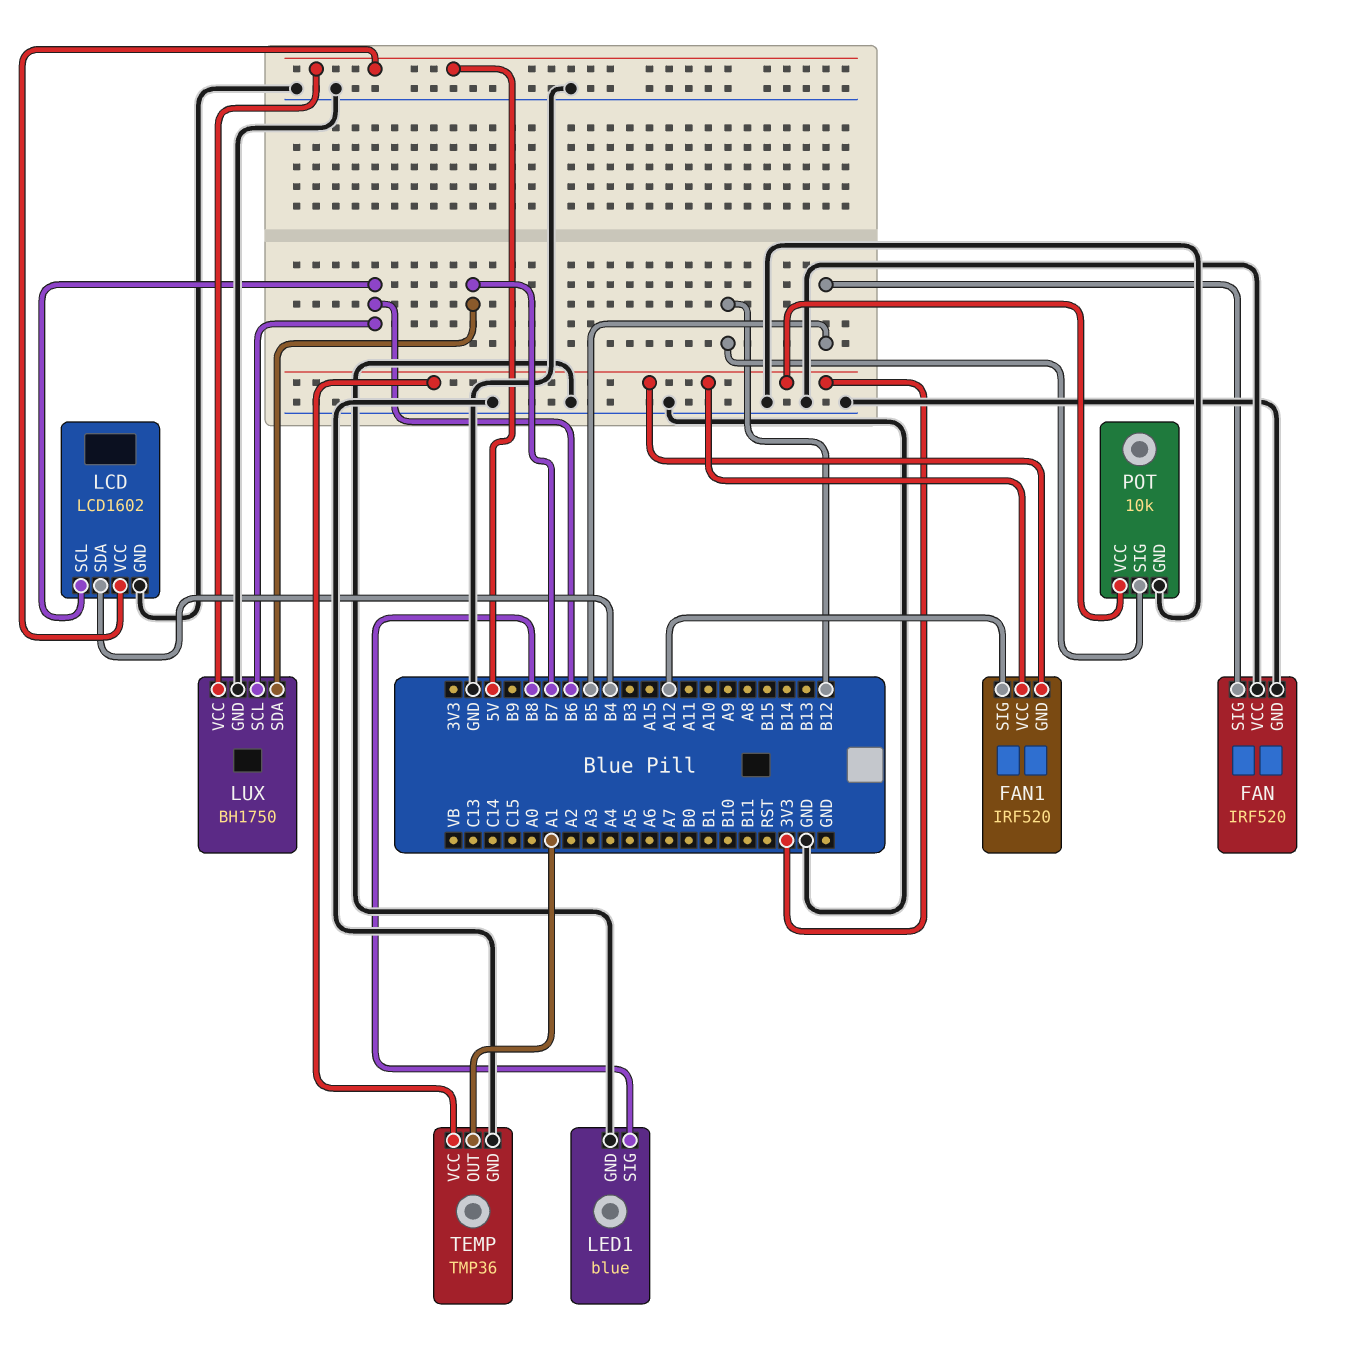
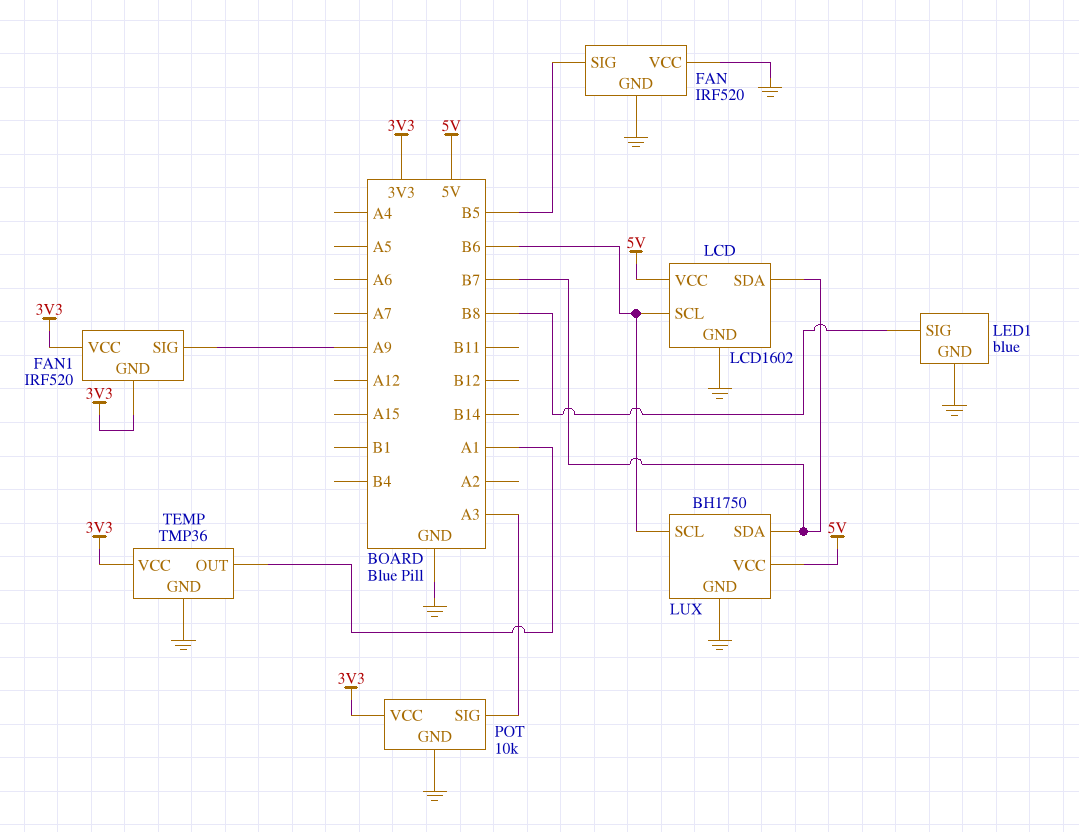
FAN1 pin SIG: A12 -> A9
LCD pin SDA: B4 -> B7
POT pin SIG: B12 -> A3

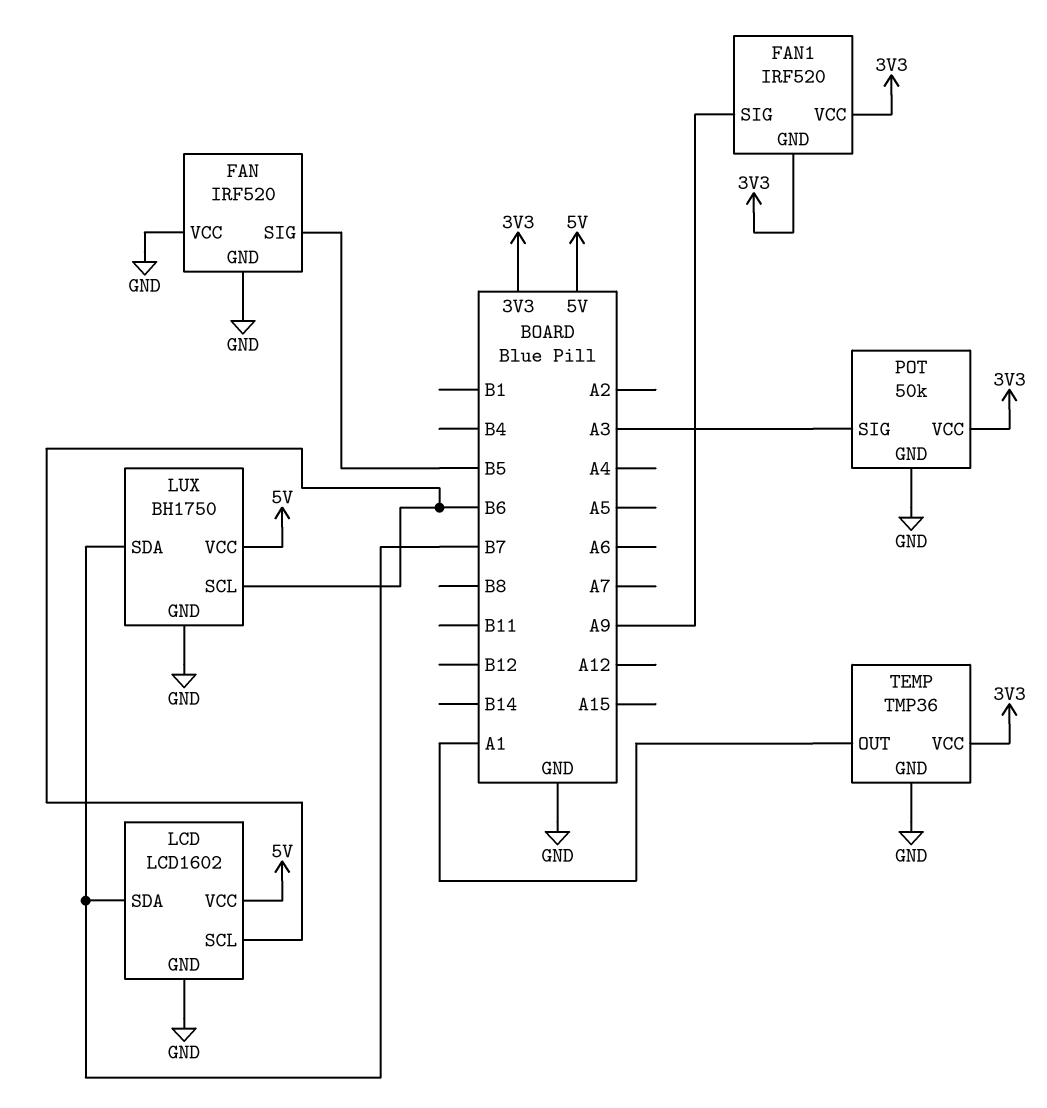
LED1: blue -> none
LED1 pin GND: GND -> none
LED1 pin SIG: B8 -> none
POT: 10k -> 50k

